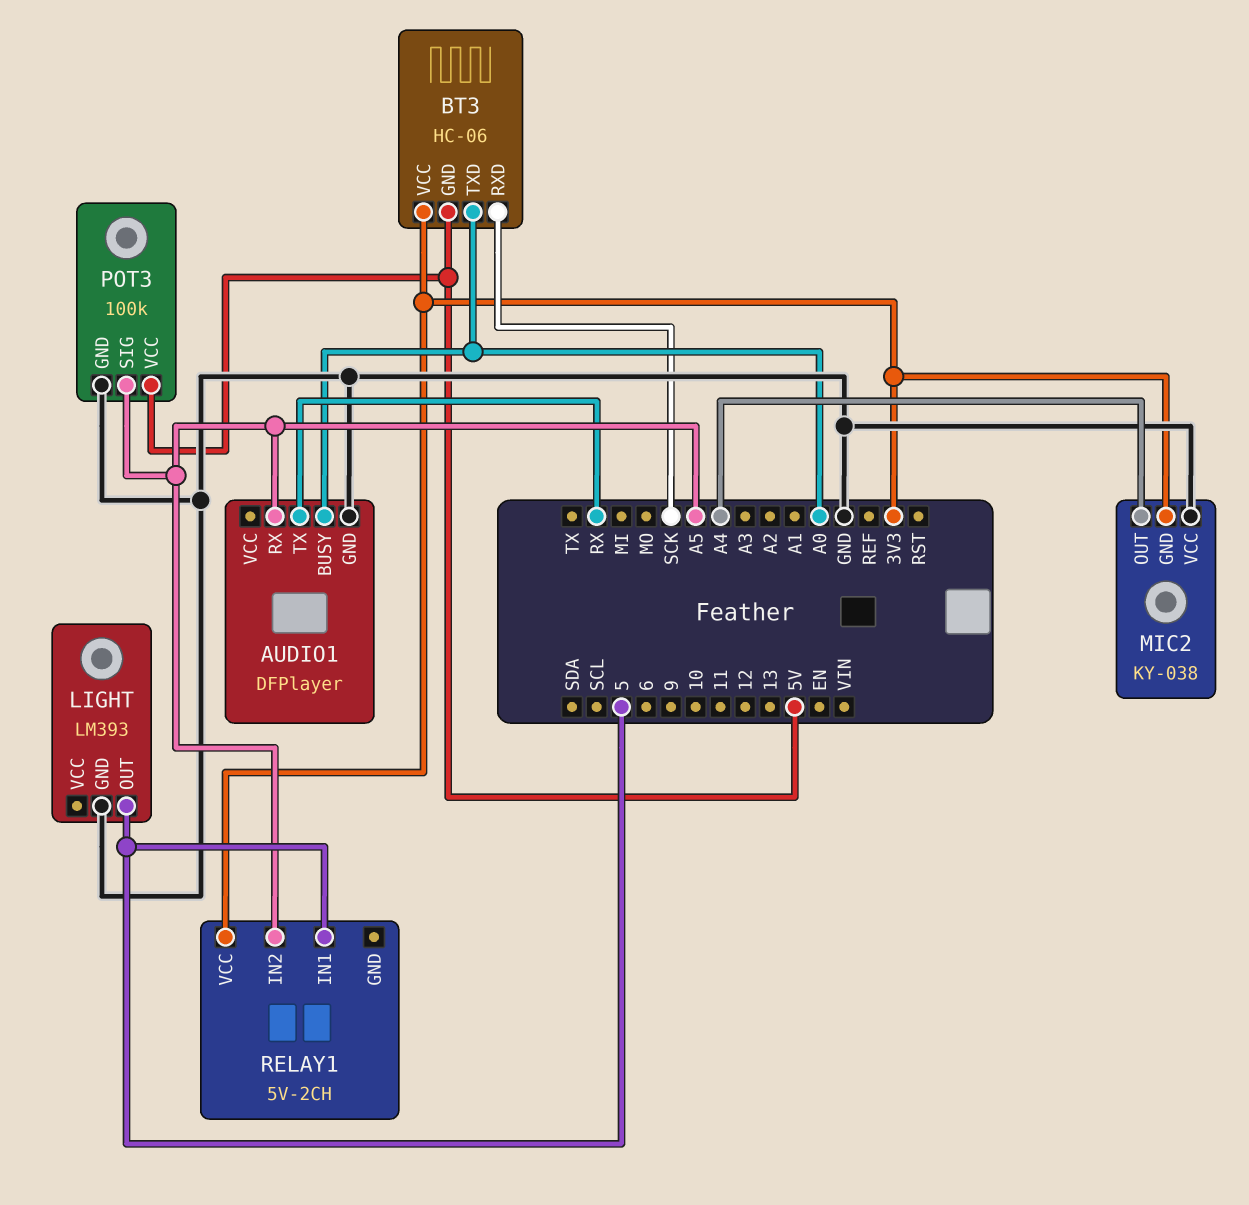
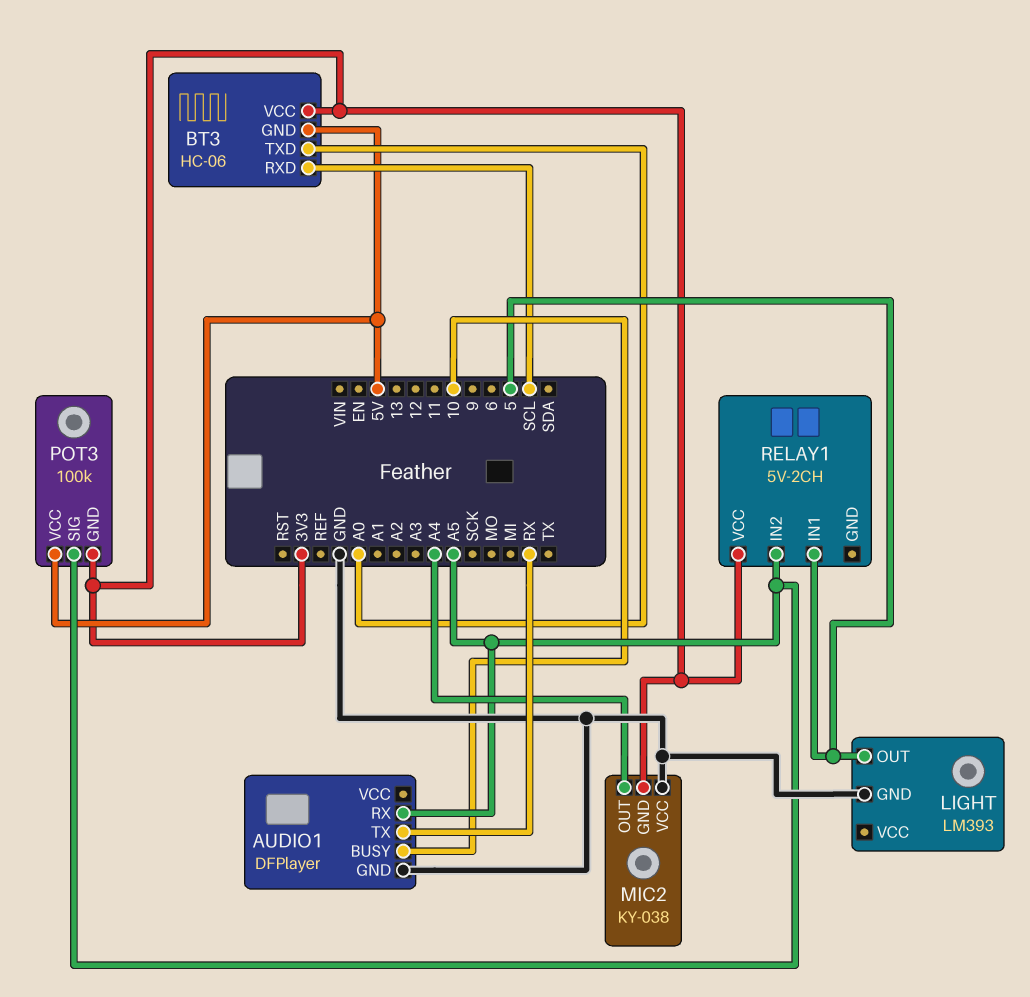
AUDIO1 pin BUSY: A0 -> 10
BT3 pin RXD: SCK -> SCL
POT3 pin GND: GND -> 3V3

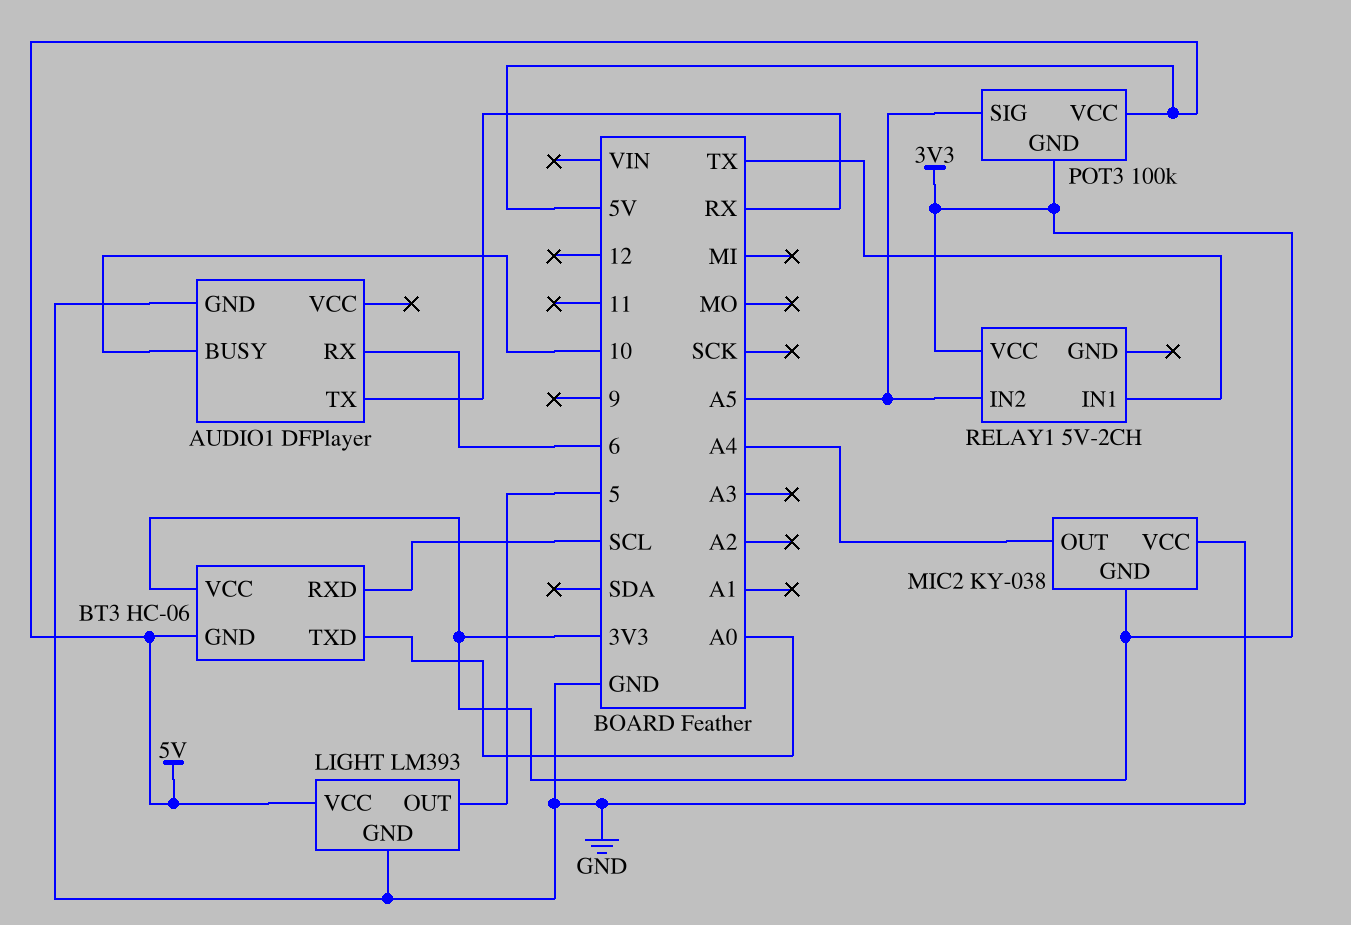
AUDIO1 pin RX: A5 -> 6
LIGHT pin VCC: none -> 5V
RELAY1 pin IN1: 5 -> TX

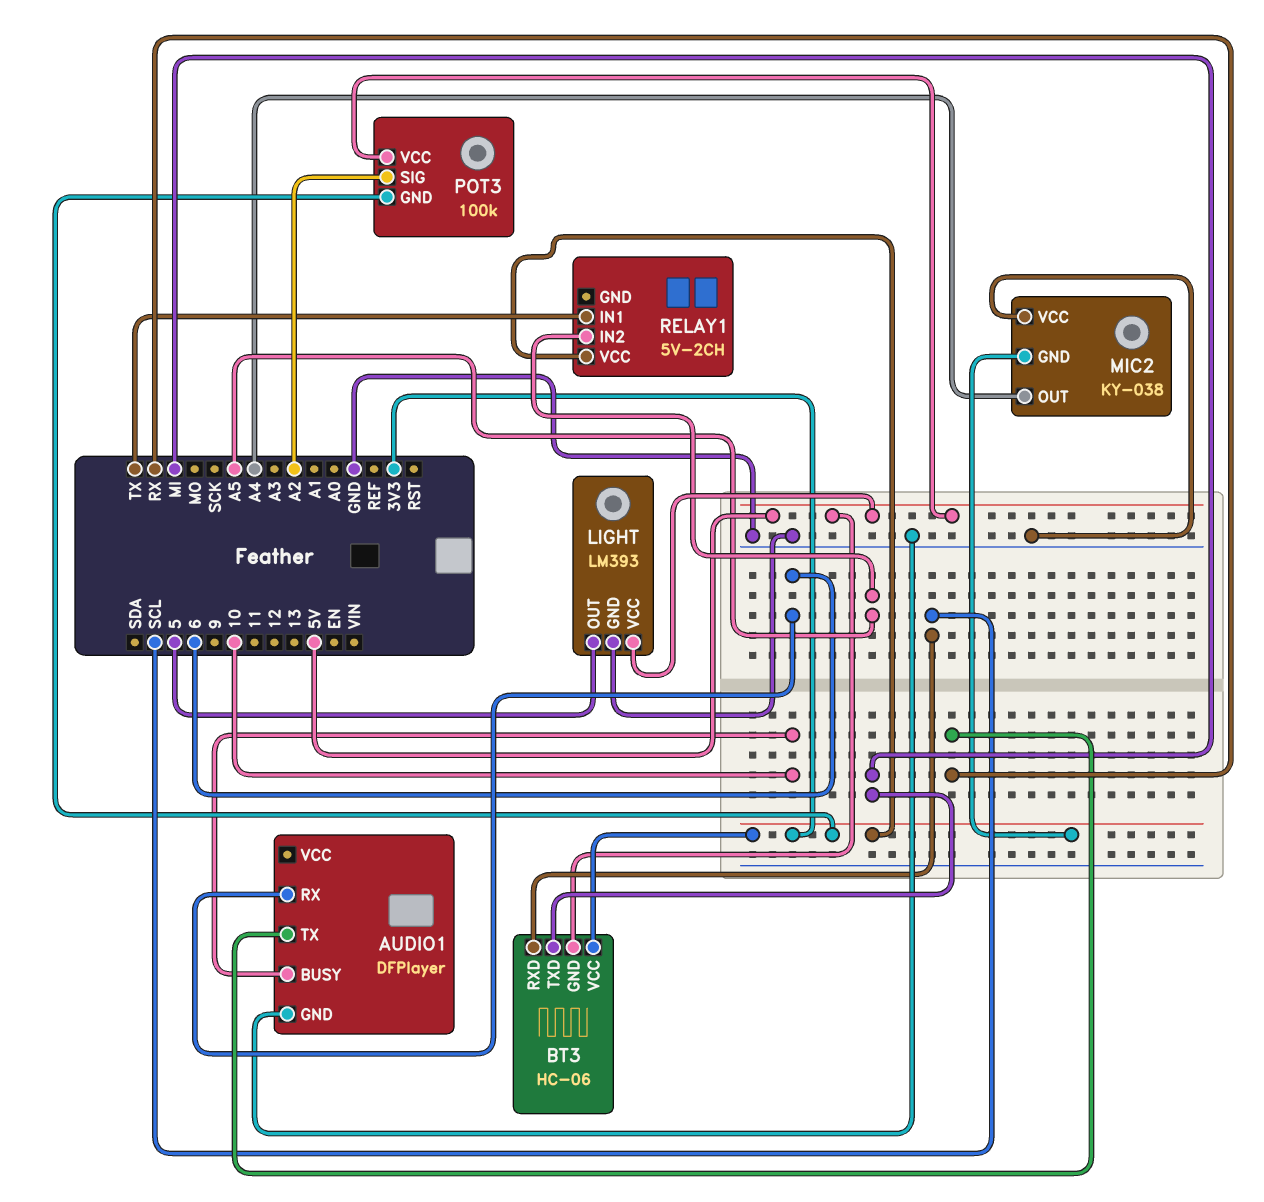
BT3 pin TXD: A0 -> MI
POT3 pin SIG: A5 -> A2

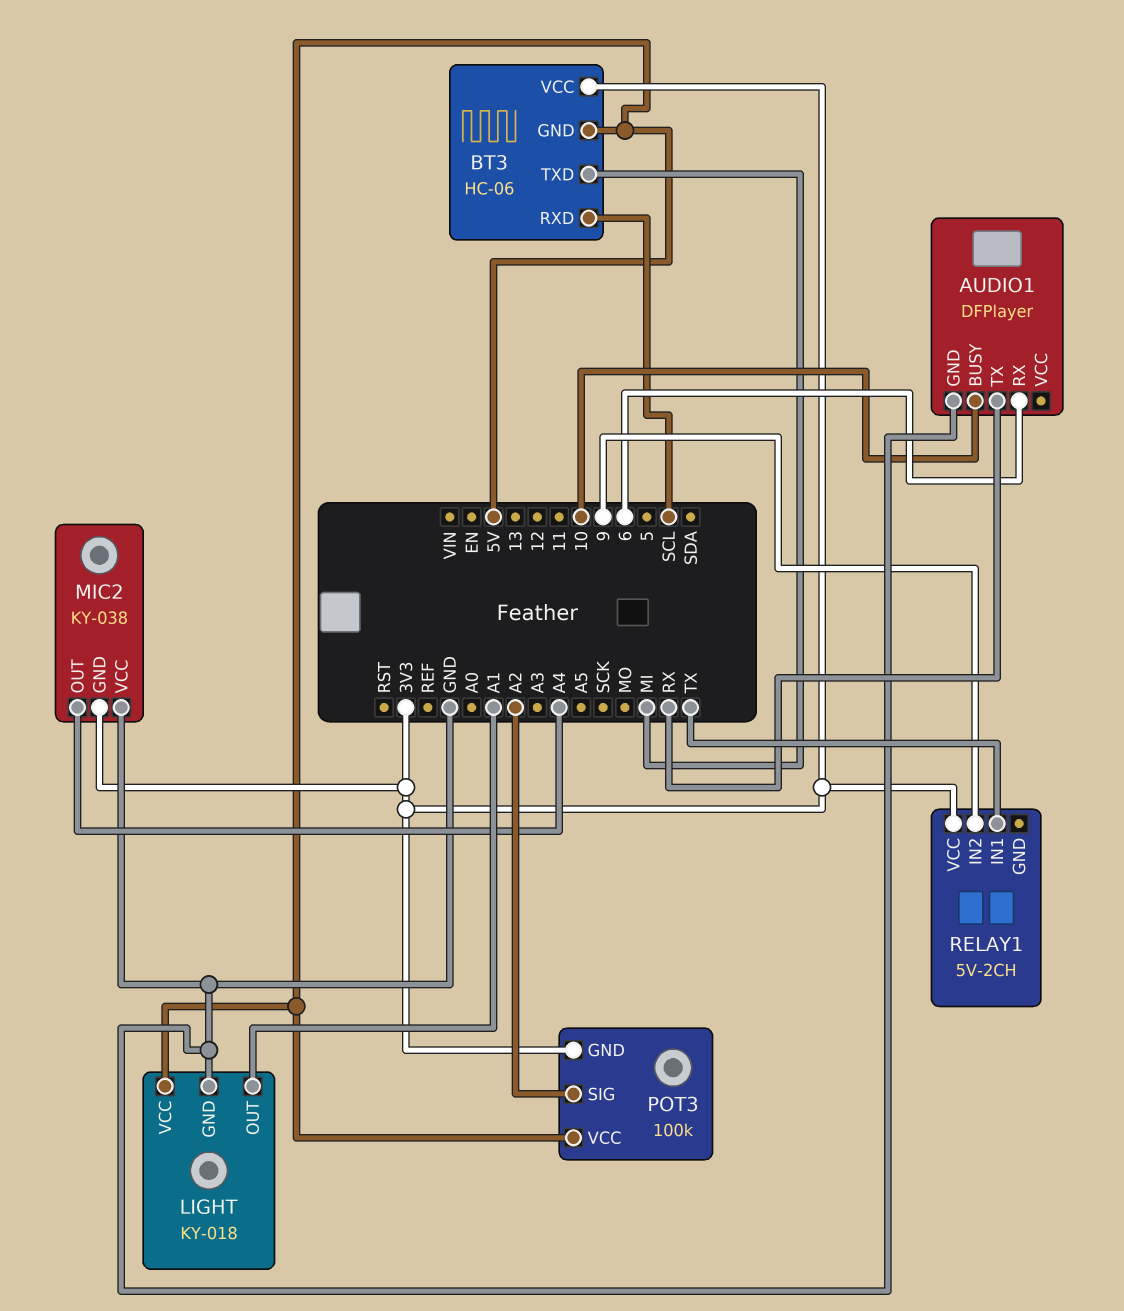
LIGHT: LM393 -> KY-018
LIGHT pin OUT: 5 -> A1
RELAY1 pin IN2: A5 -> 9

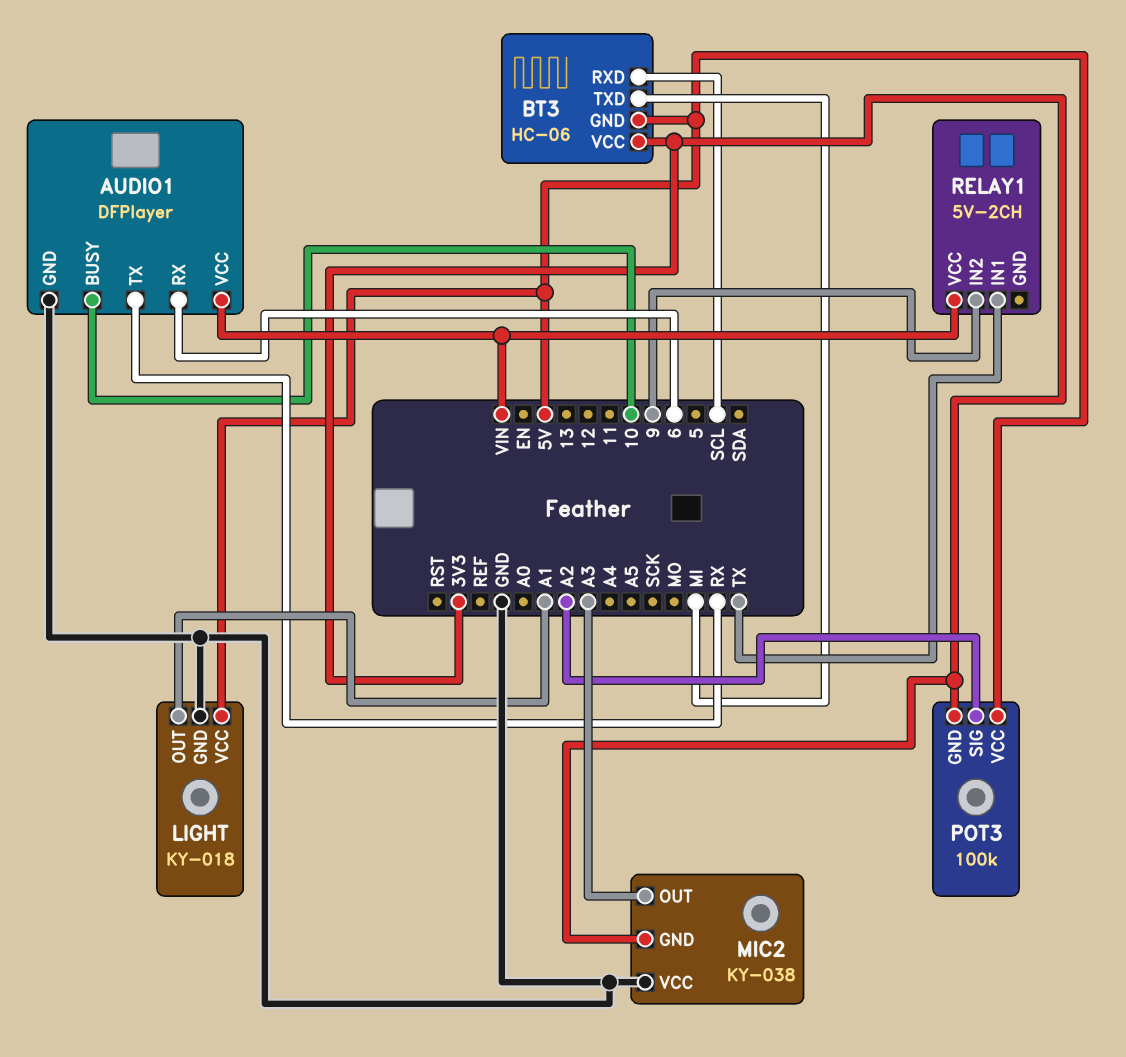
AUDIO1 pin VCC: none -> VIN
MIC2 pin OUT: A4 -> A3
RELAY1 pin VCC: 3V3 -> VIN

